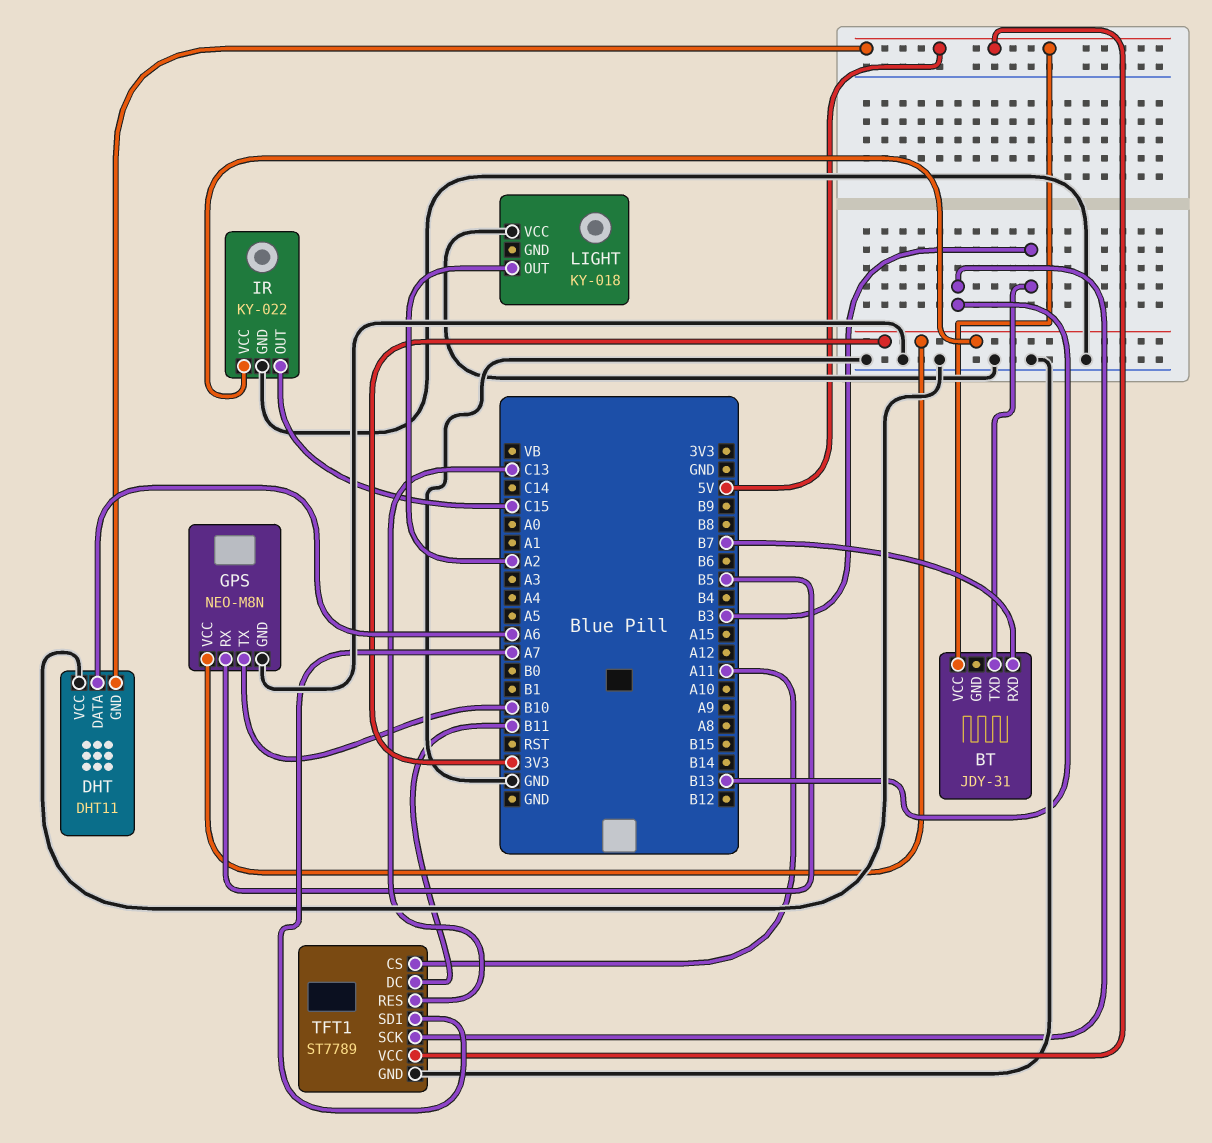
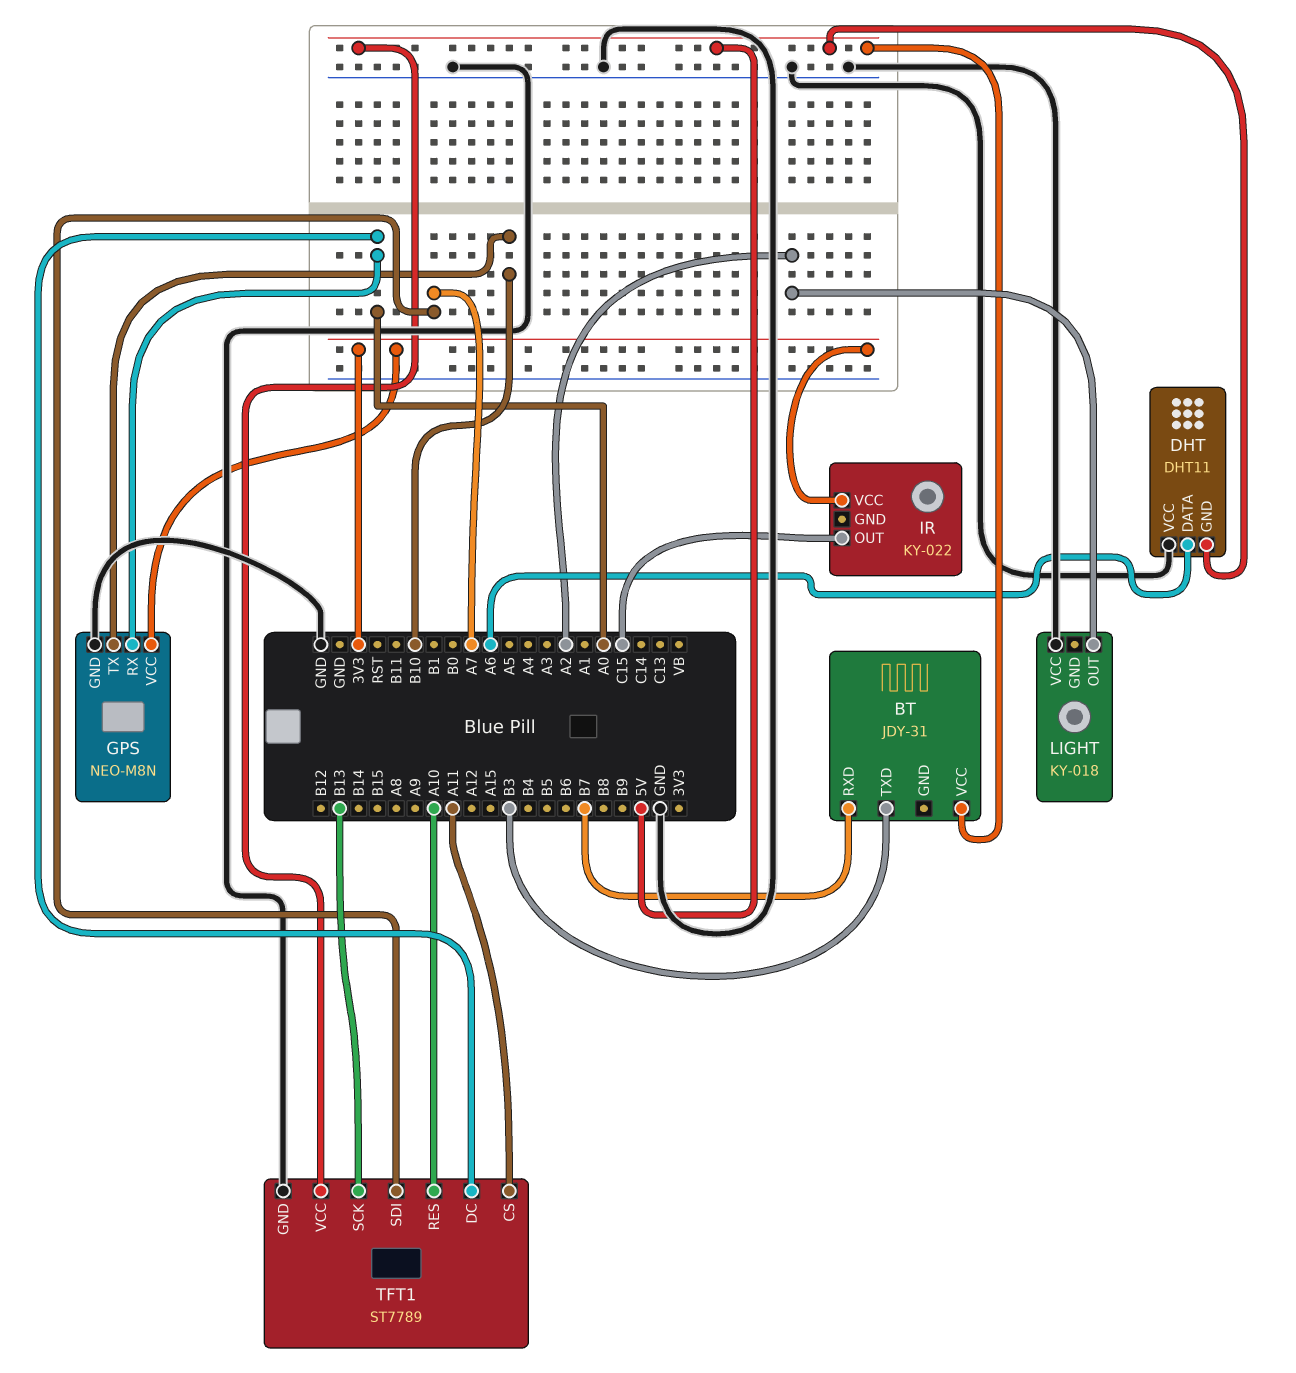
GPS pin RX: B5 -> A0
IR pin GND: GND -> none
TFT1 pin DC: B11 -> A0
TFT1 pin RES: C13 -> A10

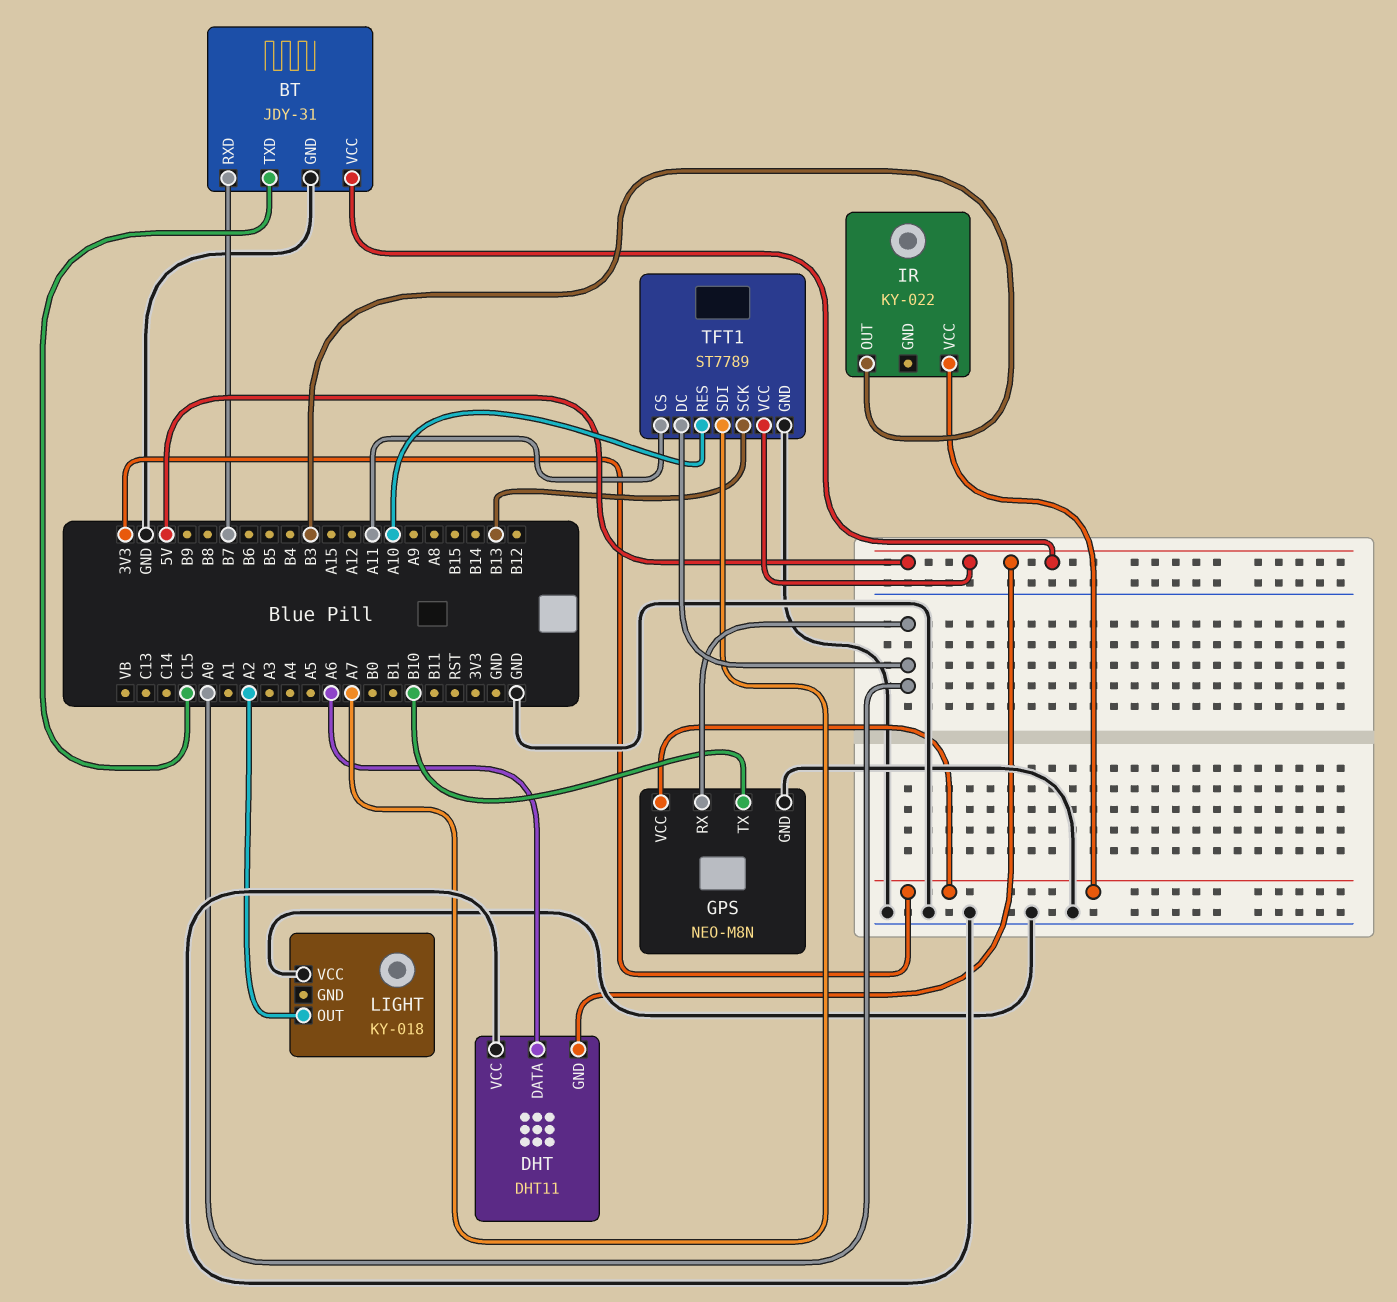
BT pin GND: none -> GND
BT pin TXD: B3 -> C15
IR pin OUT: C15 -> B3

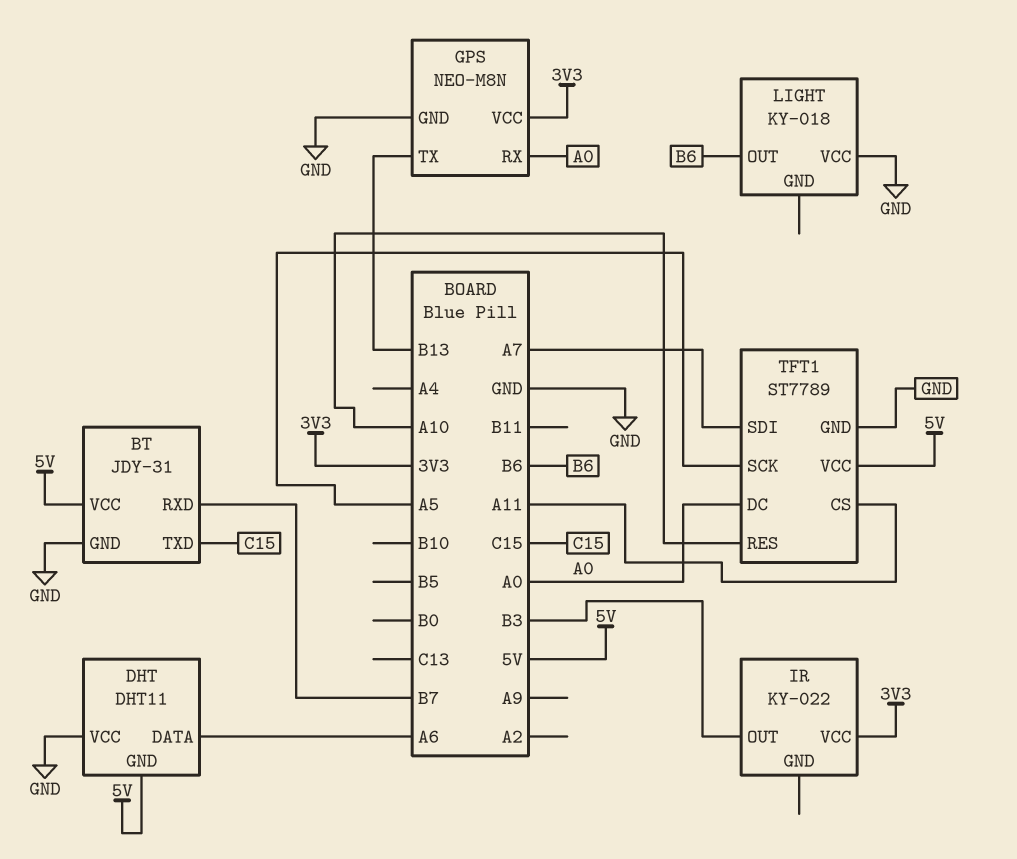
GPS pin TX: B10 -> B13
LIGHT pin OUT: A2 -> B6
TFT1 pin SCK: B13 -> A5

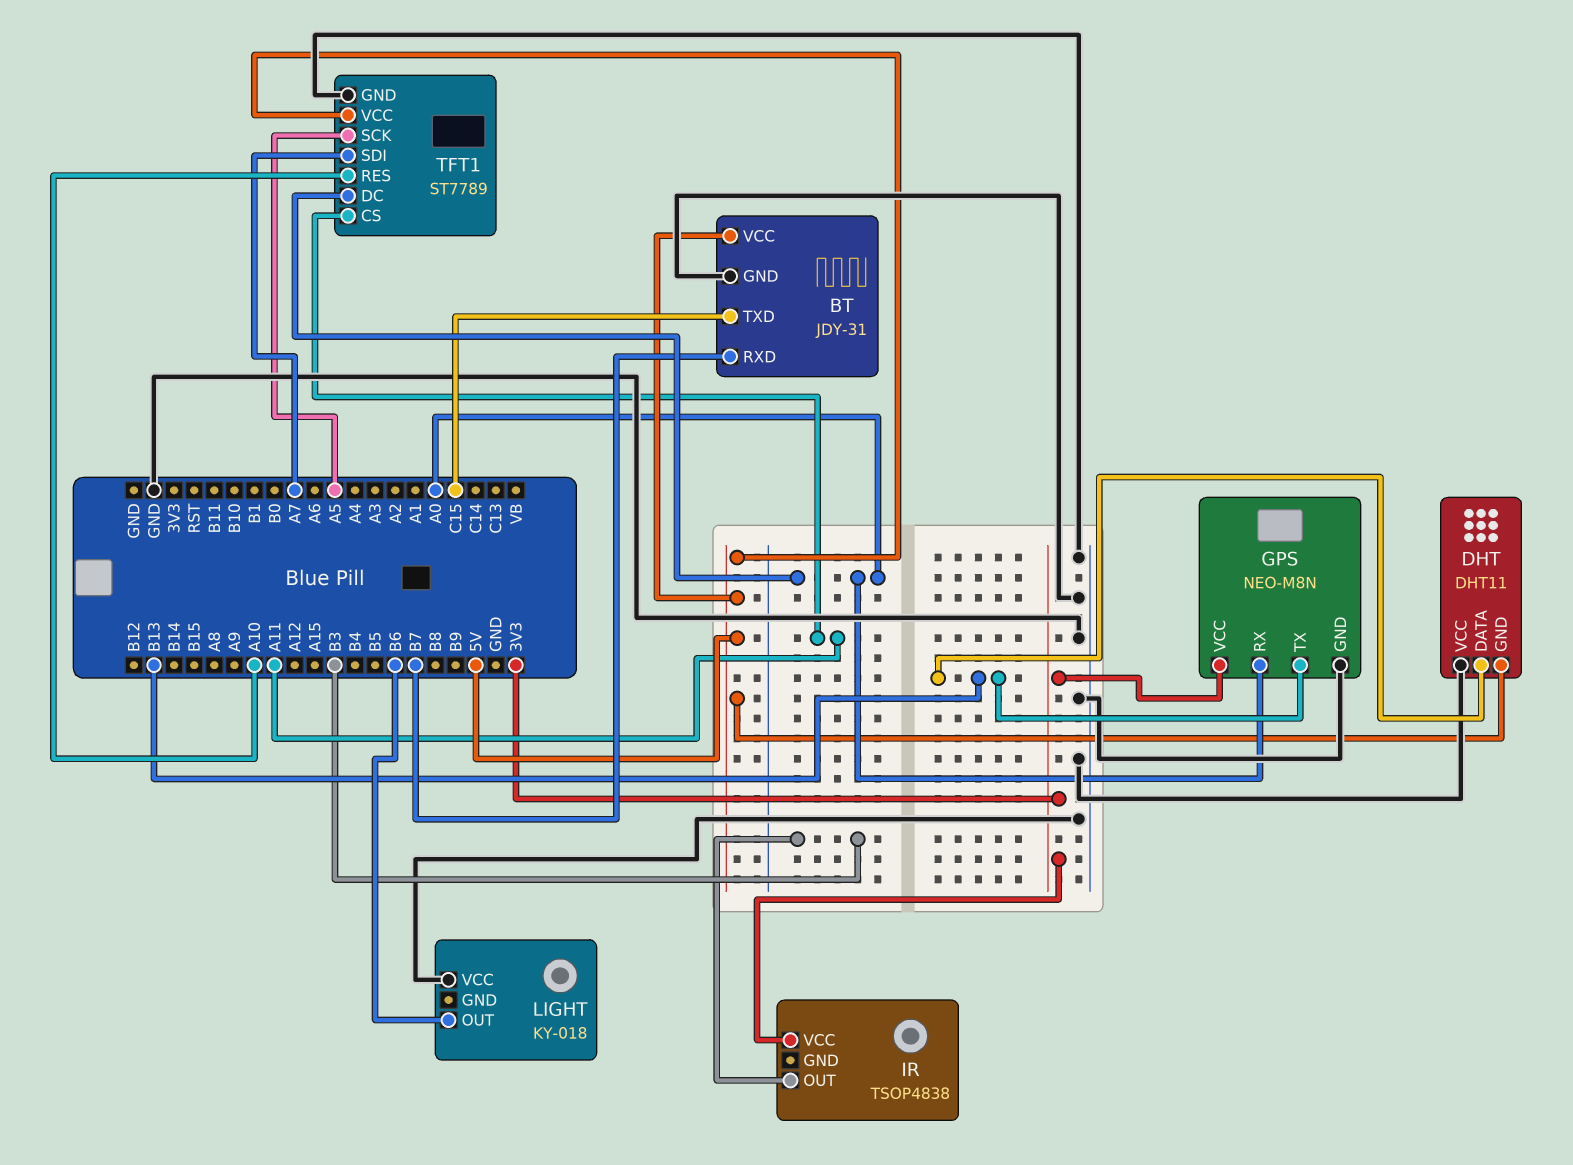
DHT pin DATA: A6 -> B13
IR: KY-022 -> TSOP4838

